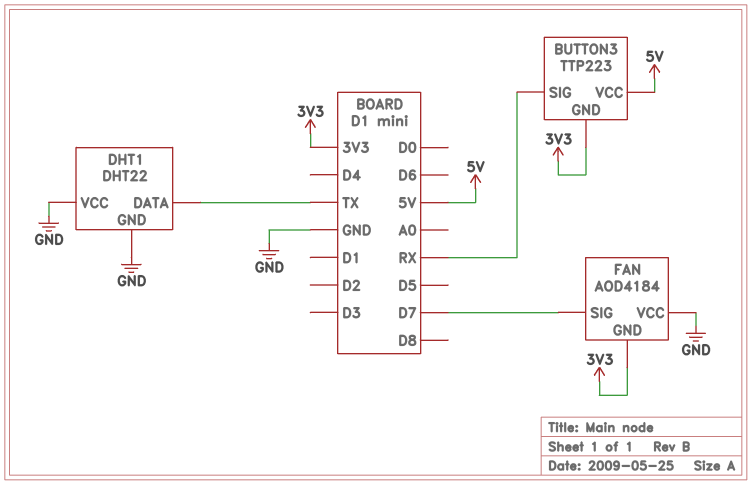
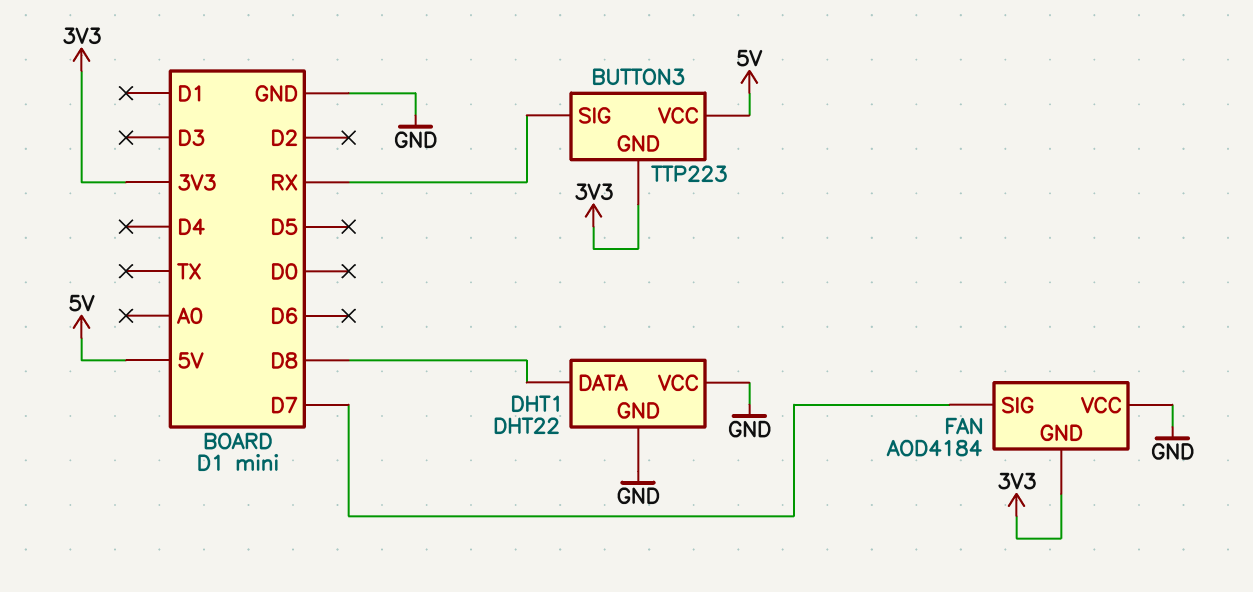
DHT1 pin DATA: TX -> D8

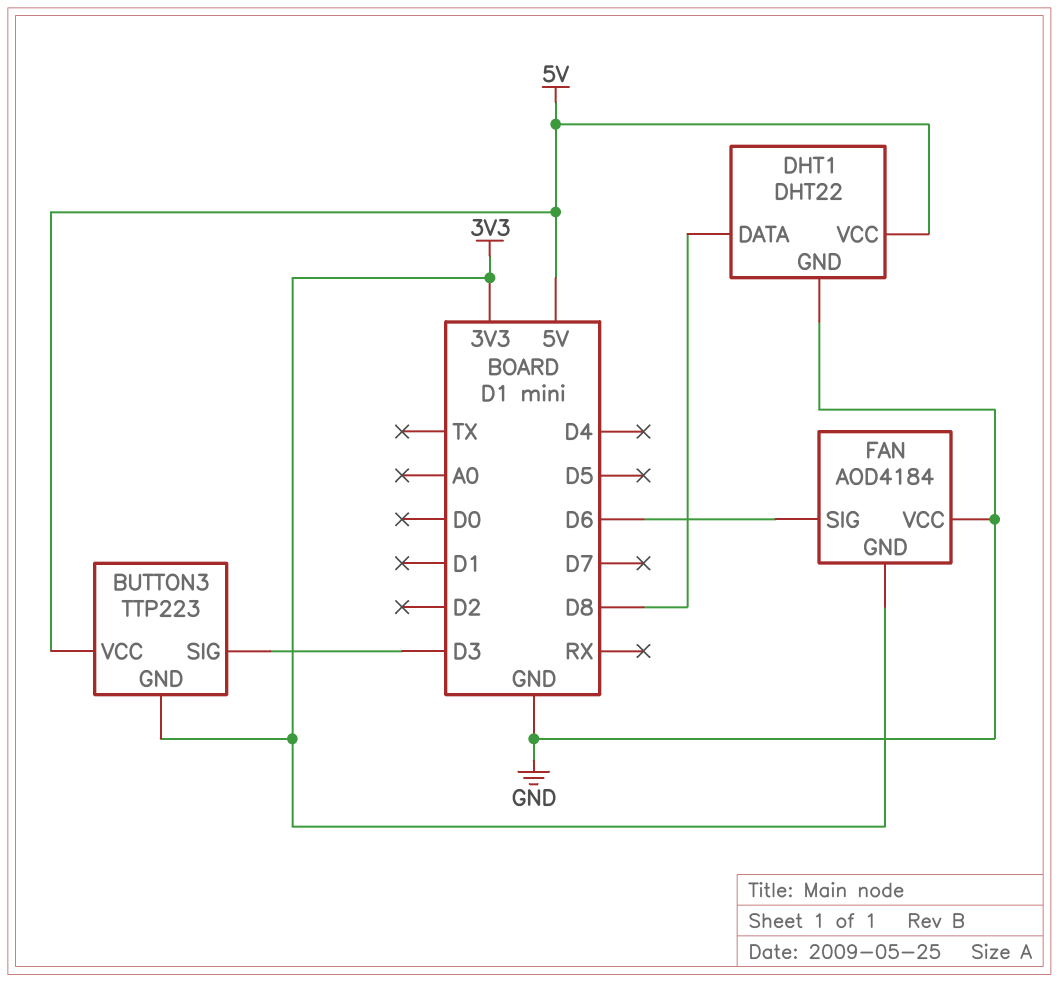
BUTTON3 pin SIG: RX -> D3
DHT1 pin VCC: GND -> 5V
FAN pin SIG: D7 -> D6

